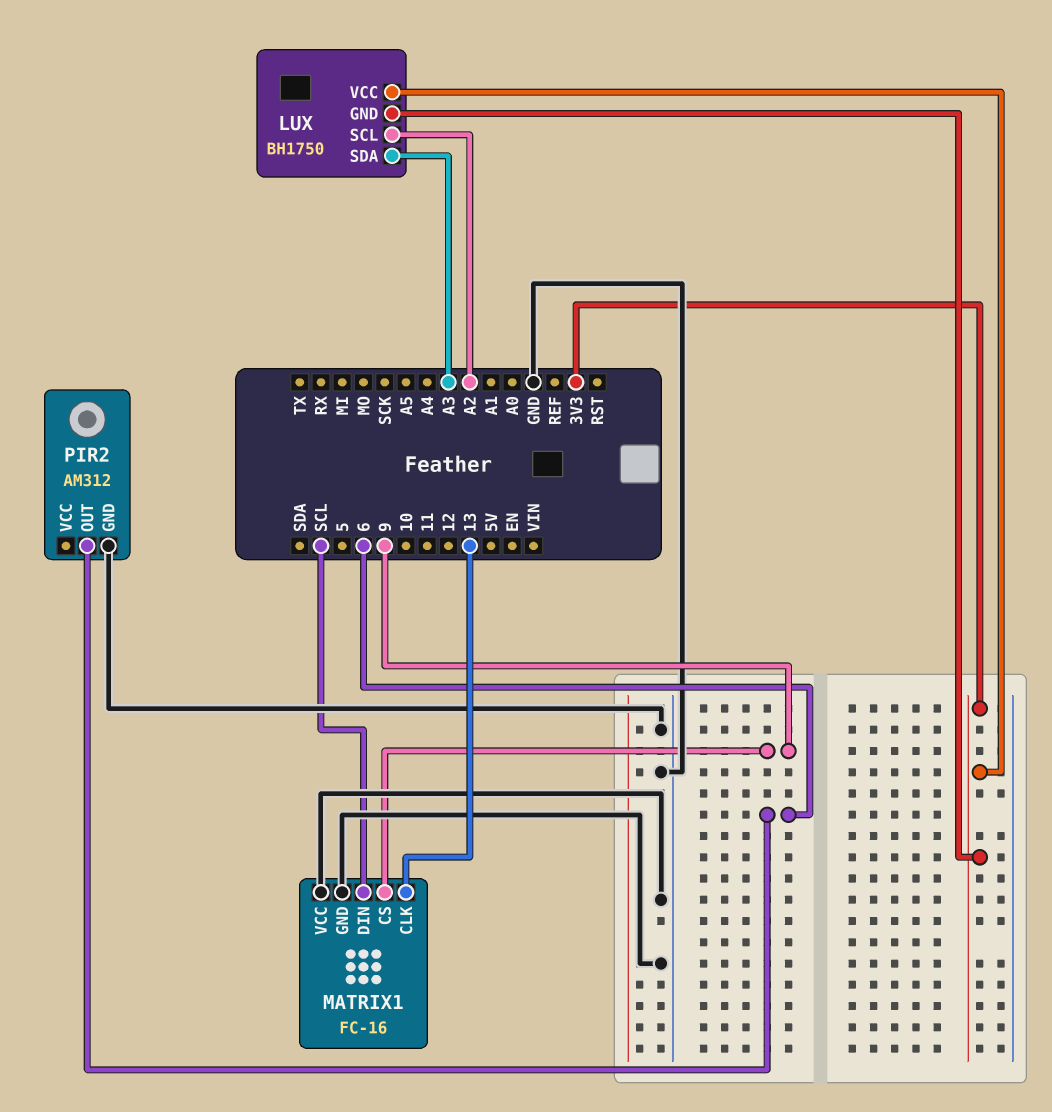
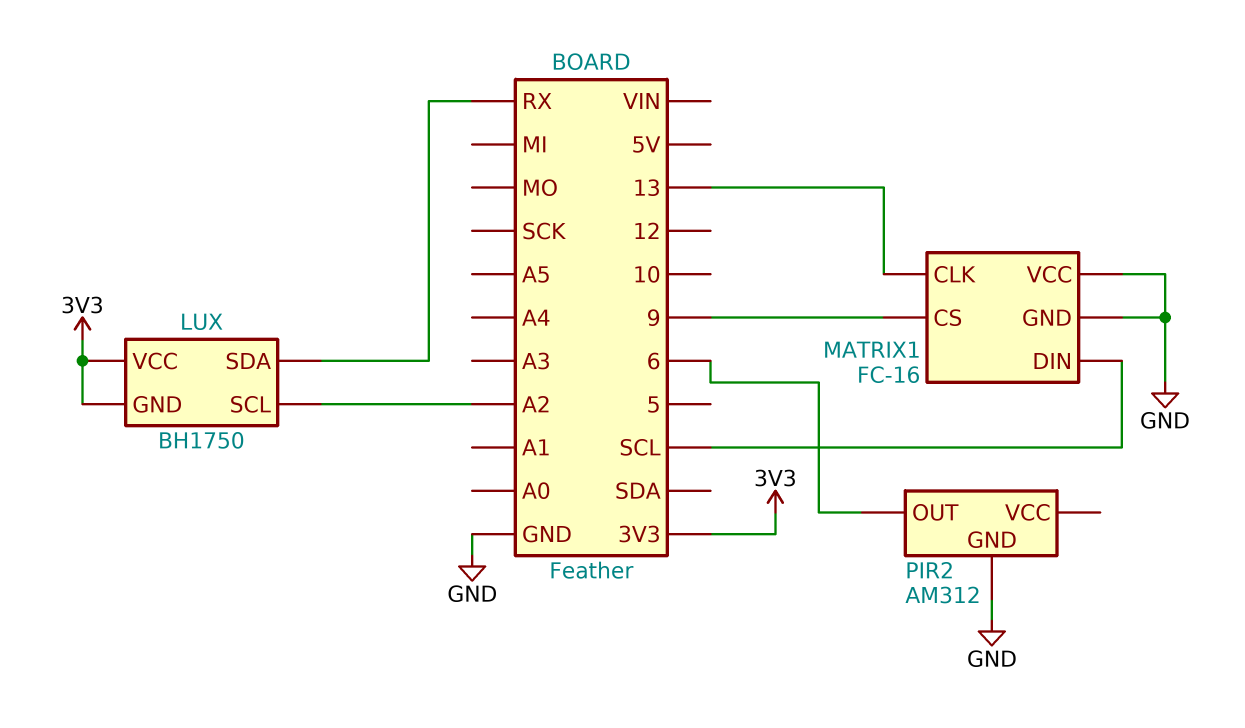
LUX pin SDA: A3 -> RX

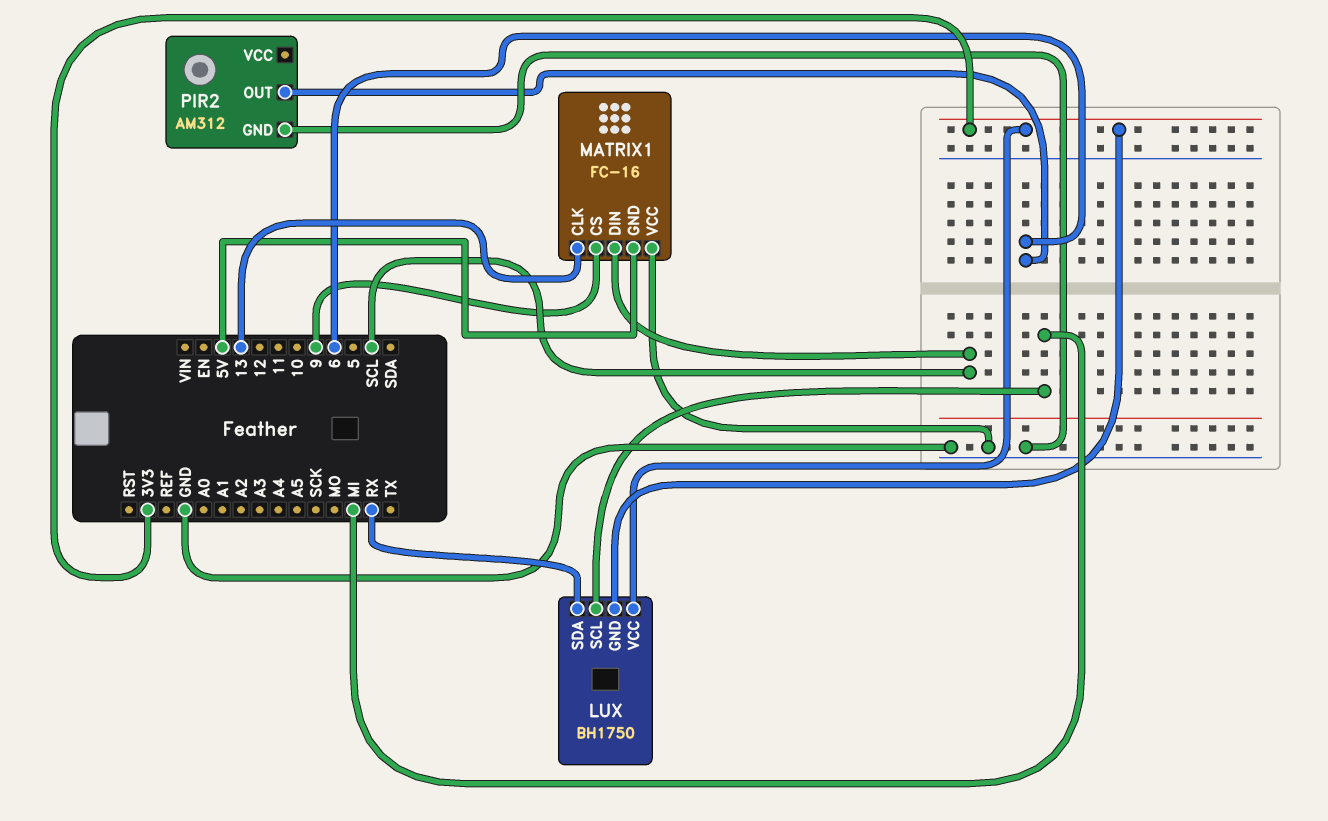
LUX pin SCL: A2 -> MI
MATRIX1 pin GND: GND -> 5V

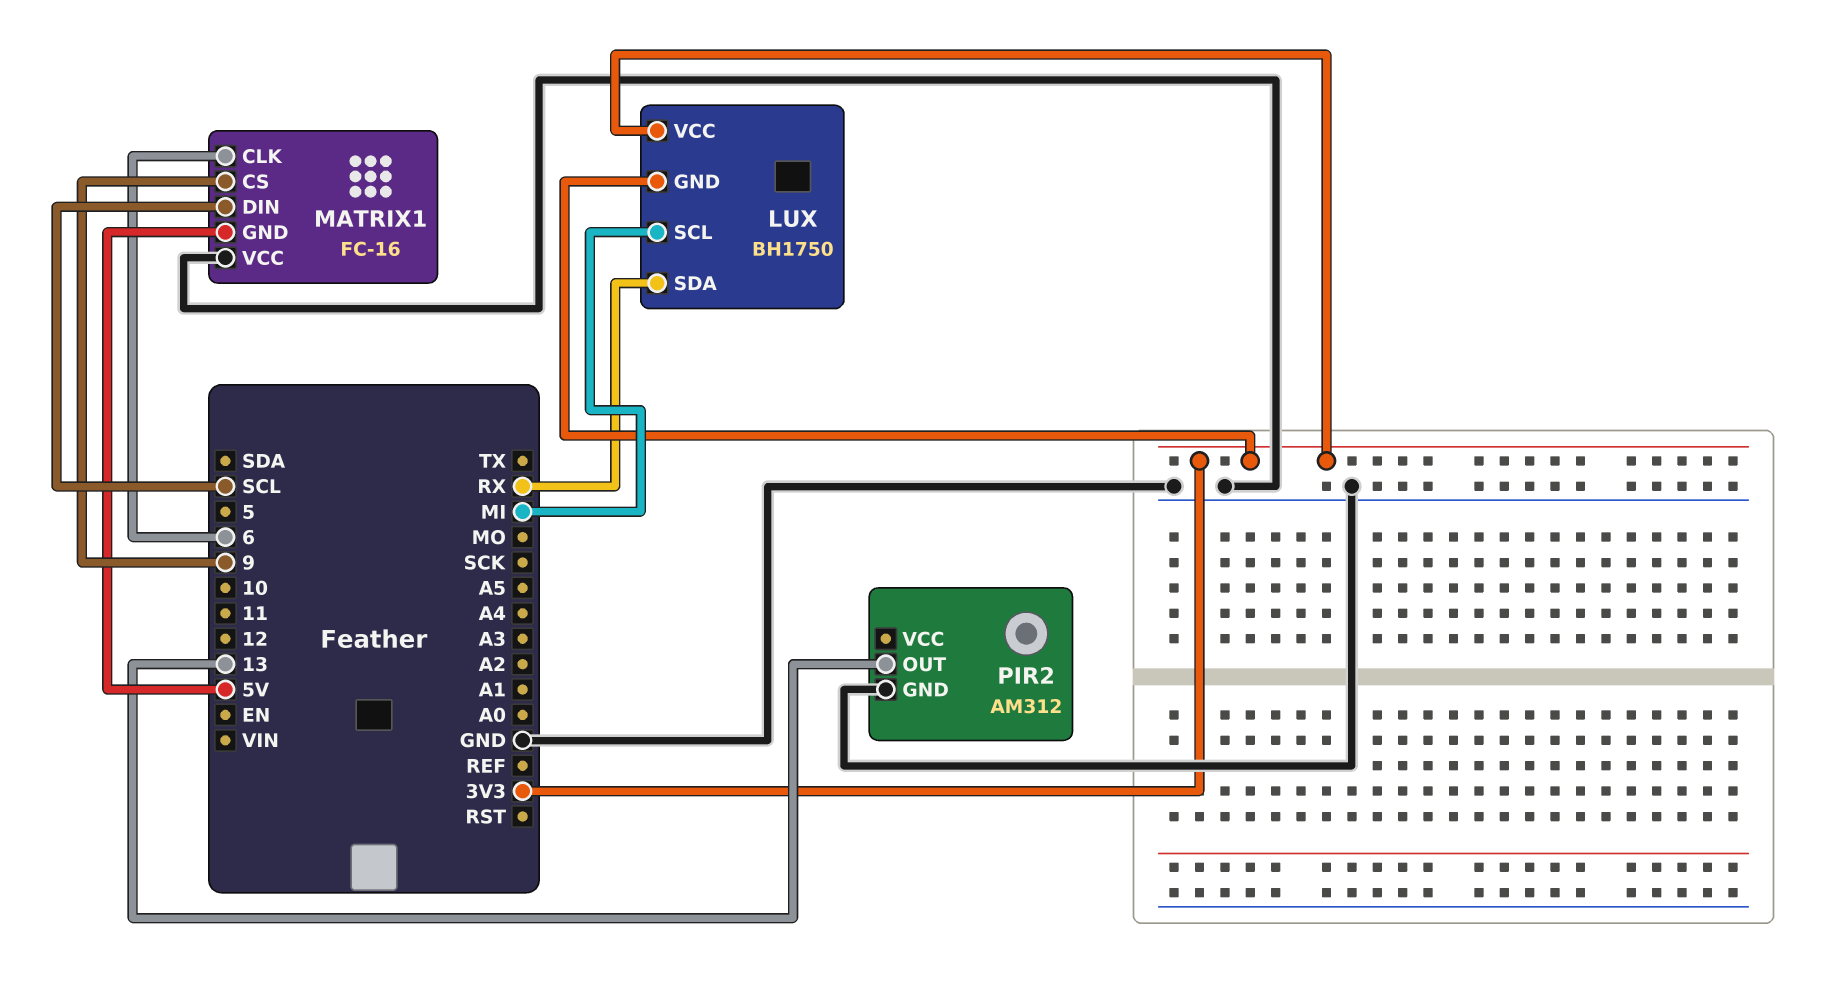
MATRIX1 pin CLK: 13 -> 6
PIR2 pin OUT: 6 -> 13

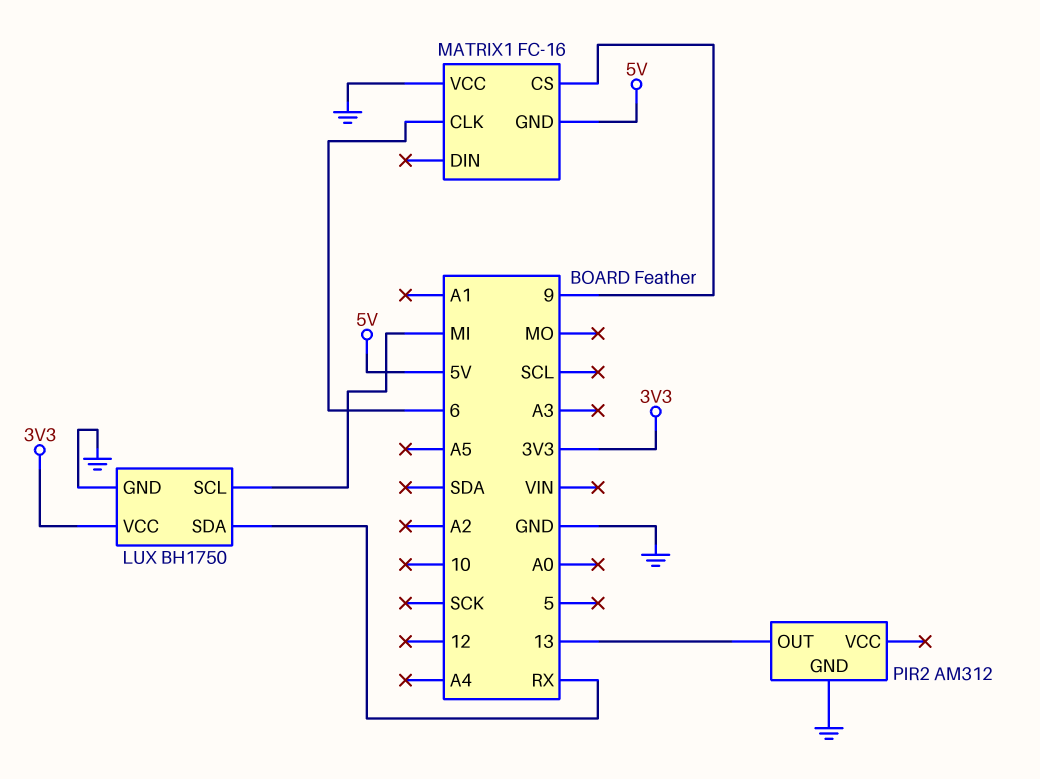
LUX pin GND: 3V3 -> GND
MATRIX1 pin DIN: SCL -> none

